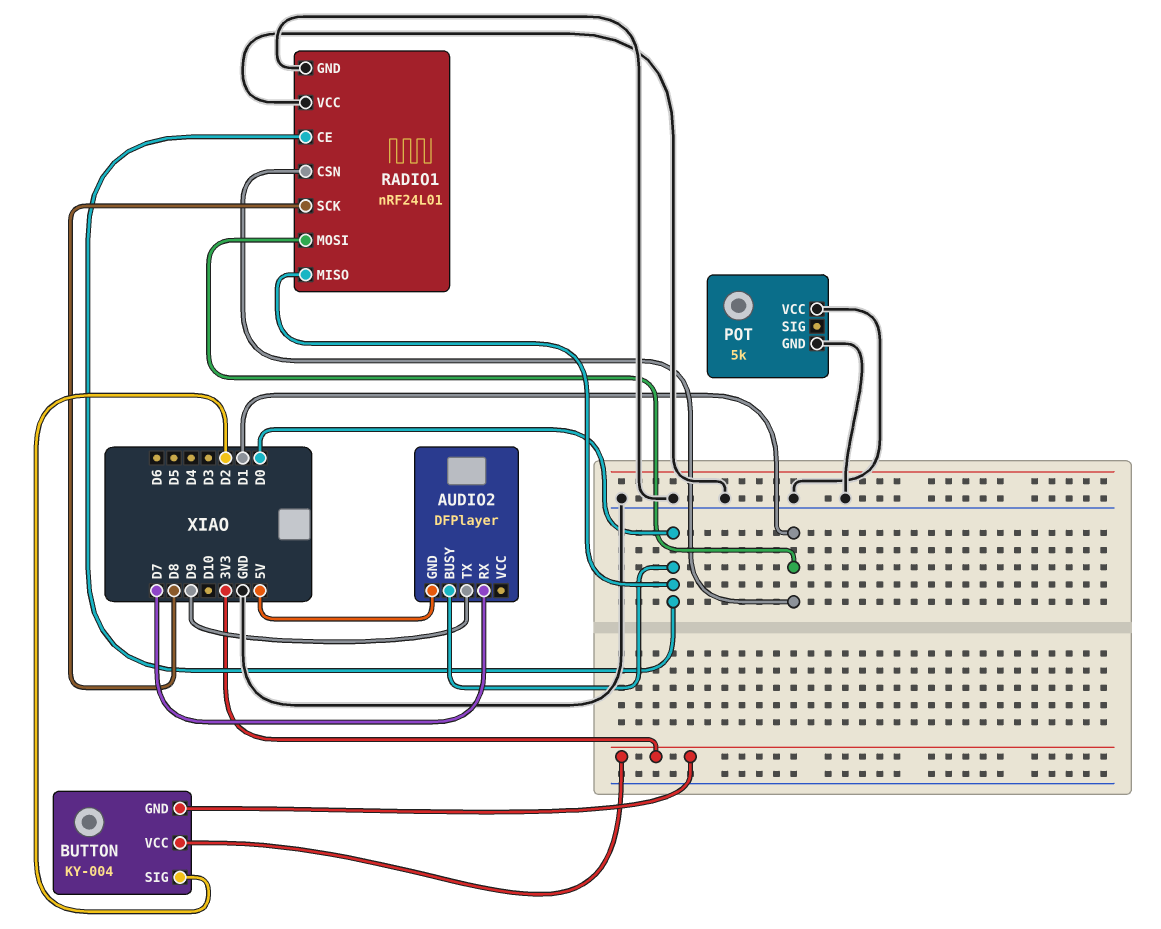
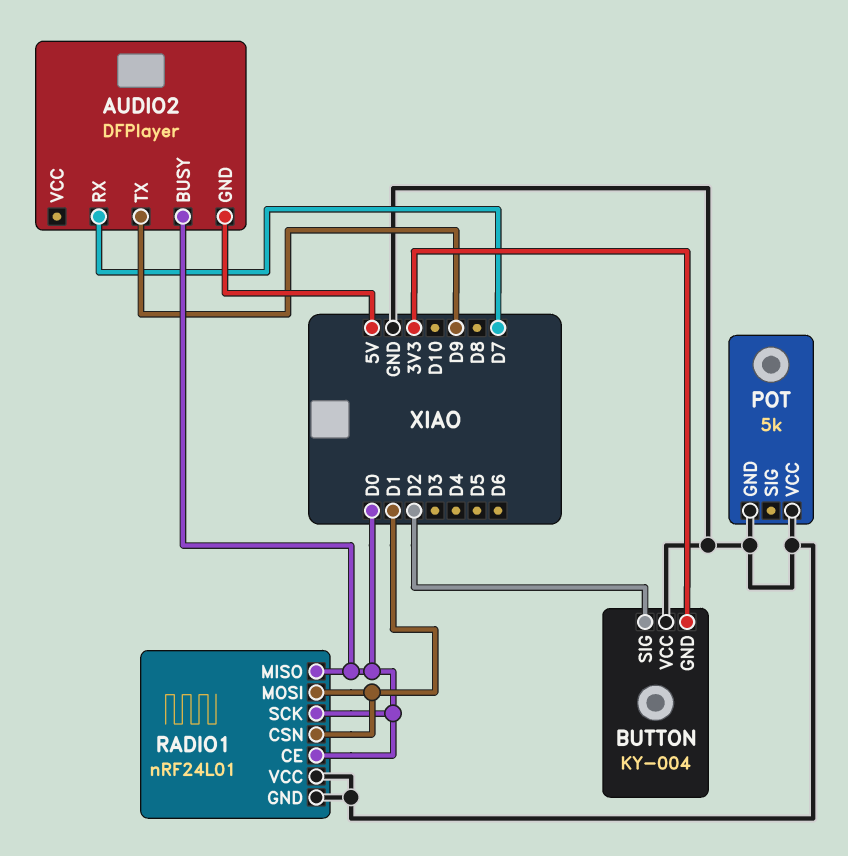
BUTTON pin VCC: 3V3 -> GND
RADIO1 pin SCK: D8 -> D0

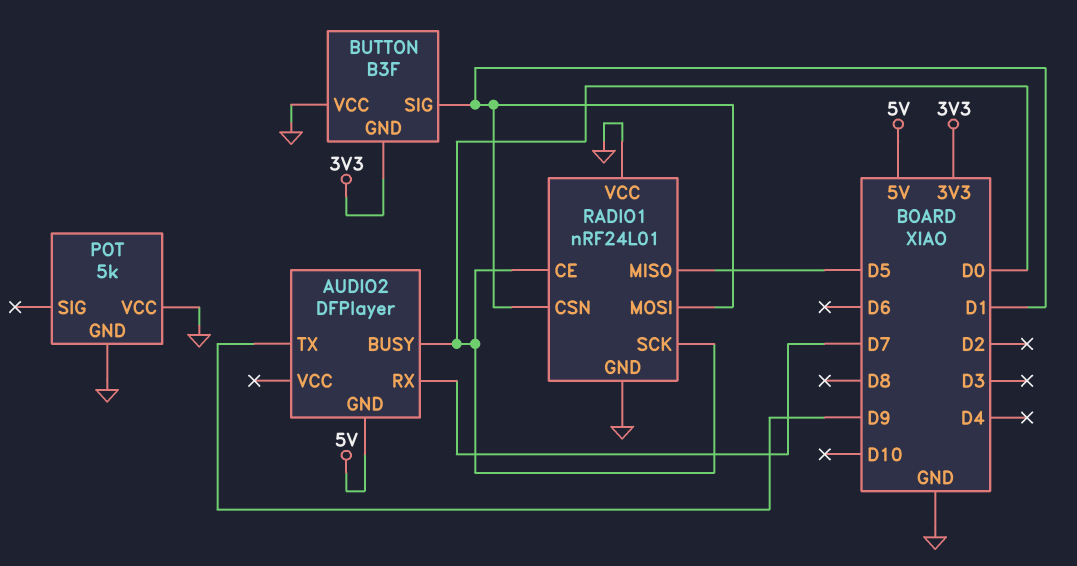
BUTTON: KY-004 -> B3F
BUTTON pin SIG: D2 -> D1
RADIO1 pin MISO: D0 -> D5

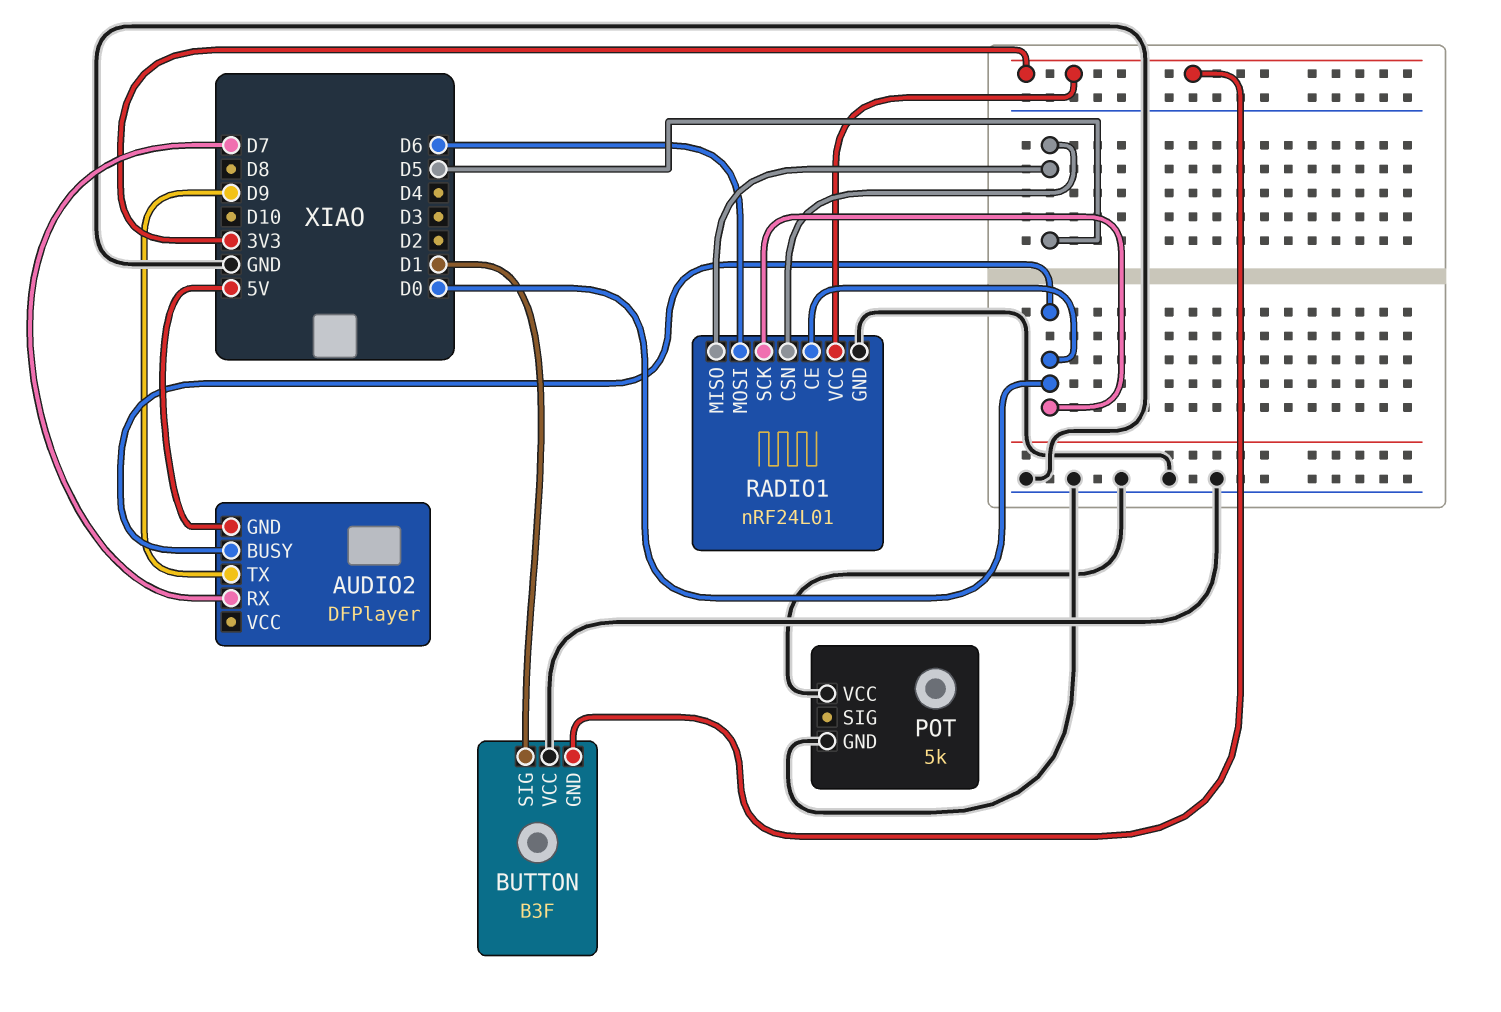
RADIO1 pin CSN: D1 -> D5
RADIO1 pin MOSI: D1 -> D6
RADIO1 pin VCC: GND -> 3V3

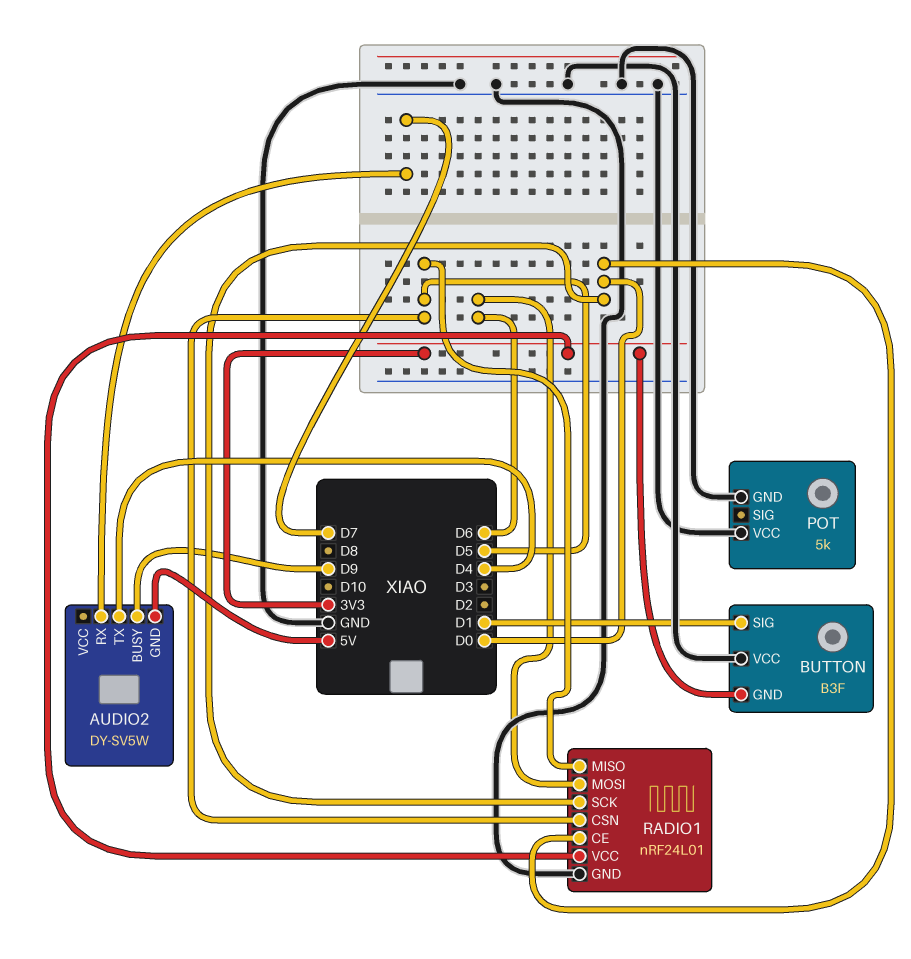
AUDIO2: DFPlayer -> DY-SV5W
AUDIO2 pin BUSY: D0 -> D9
AUDIO2 pin TX: D9 -> D4

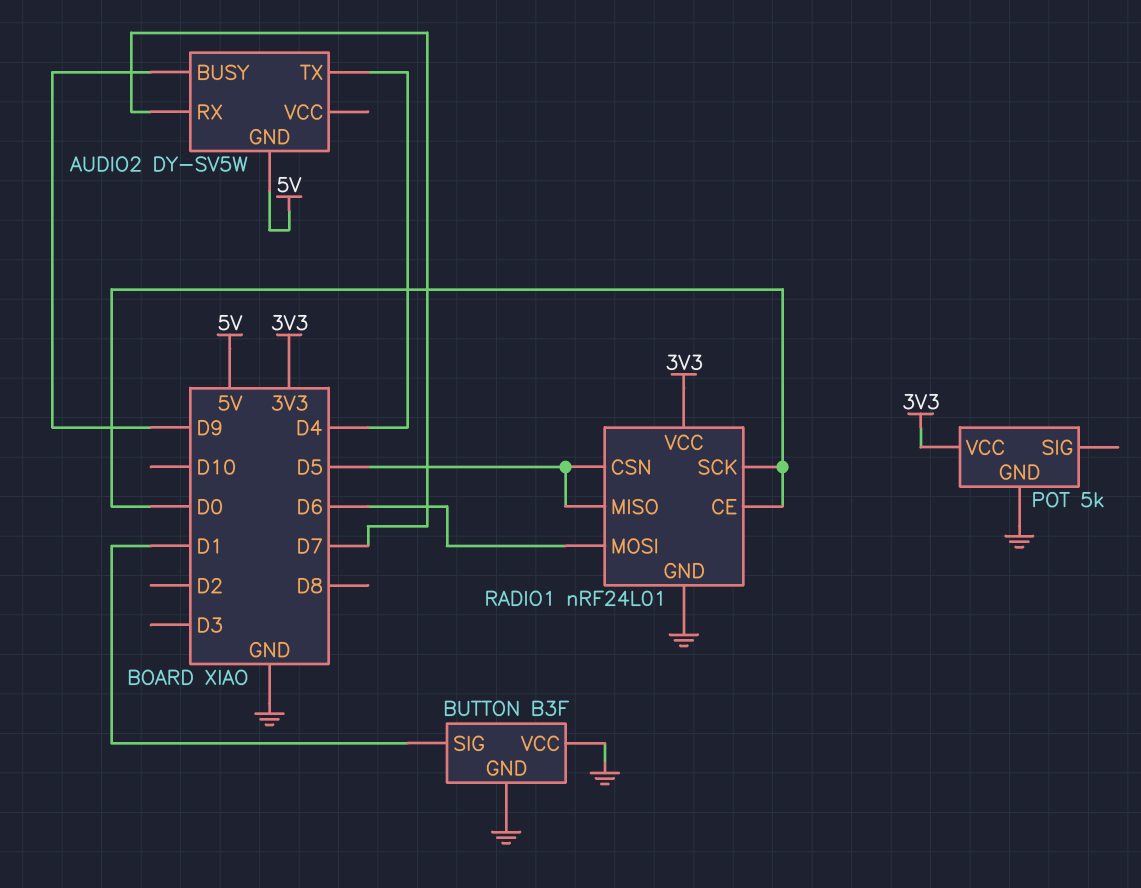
BUTTON pin GND: 3V3 -> GND
POT pin VCC: GND -> 3V3

